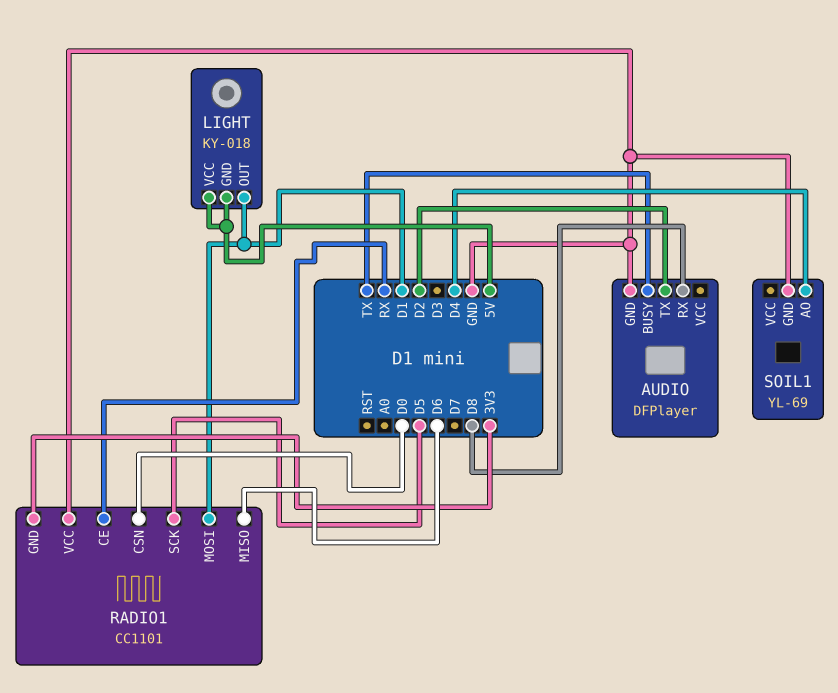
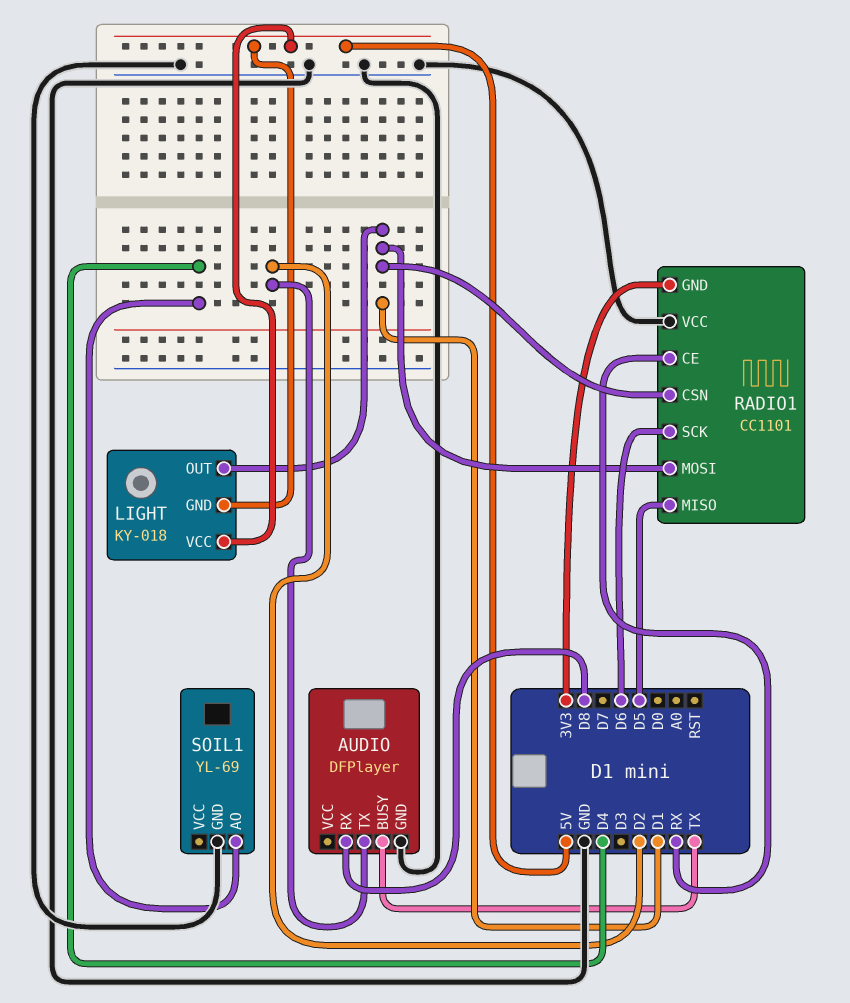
RADIO1 pin CSN: D0 -> D1
RADIO1 pin MISO: D6 -> D5
RADIO1 pin SCK: D5 -> D6

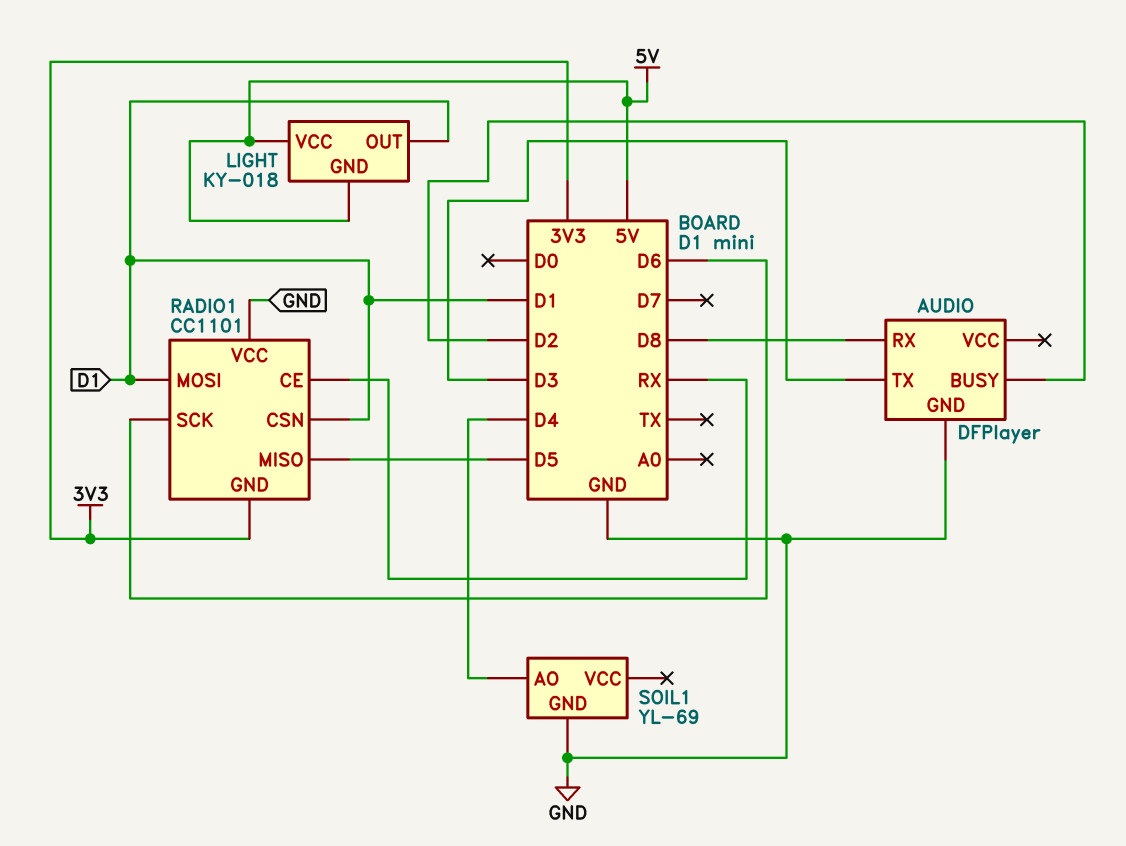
AUDIO pin BUSY: TX -> D2
AUDIO pin TX: D2 -> D3

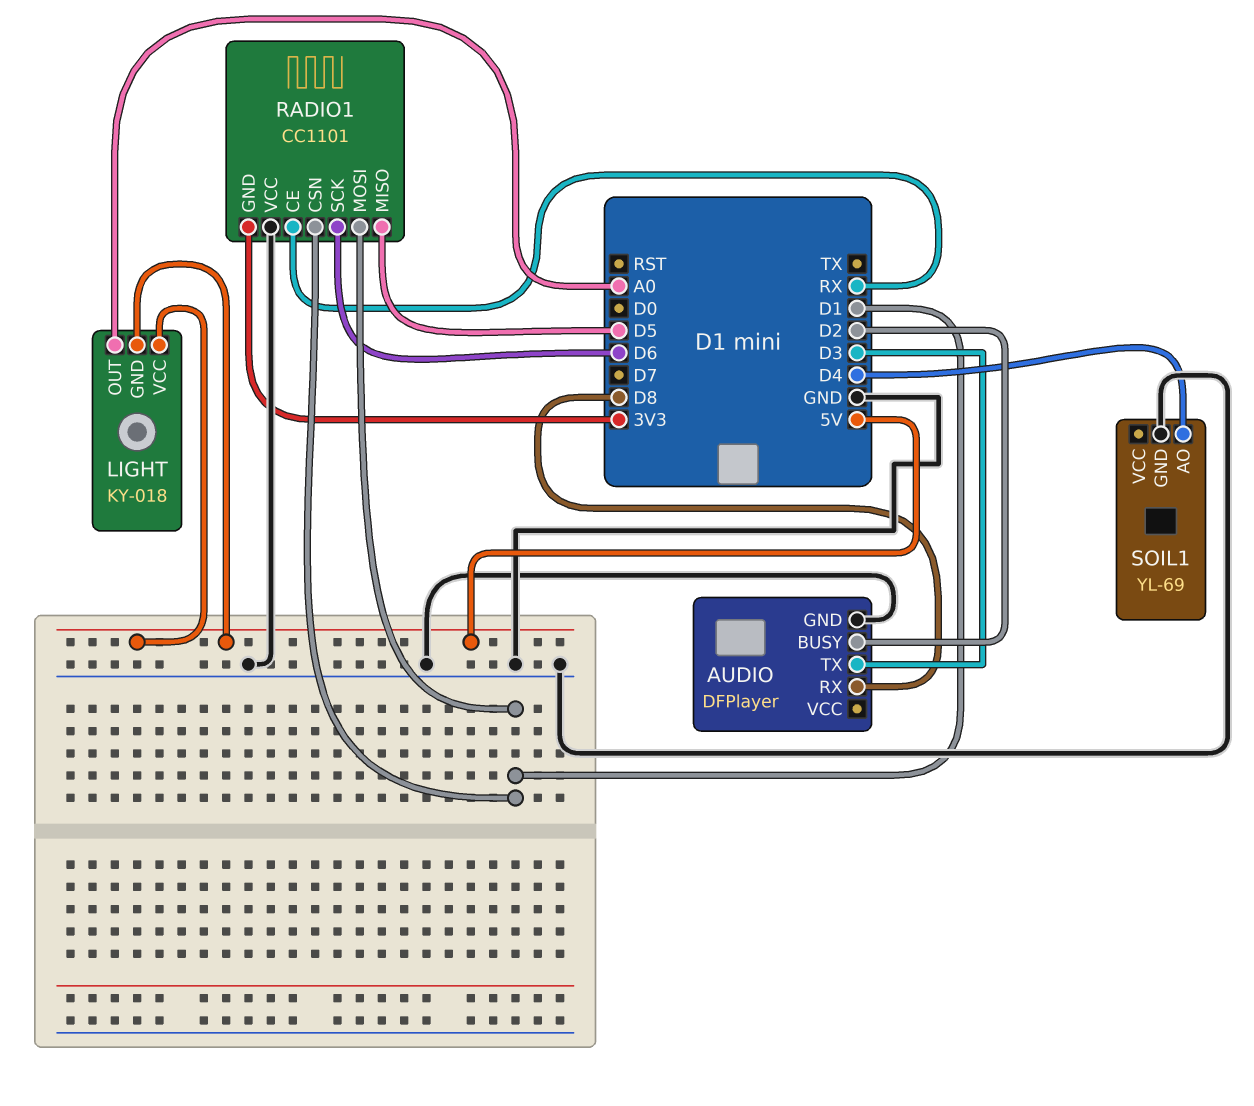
LIGHT pin OUT: D1 -> A0

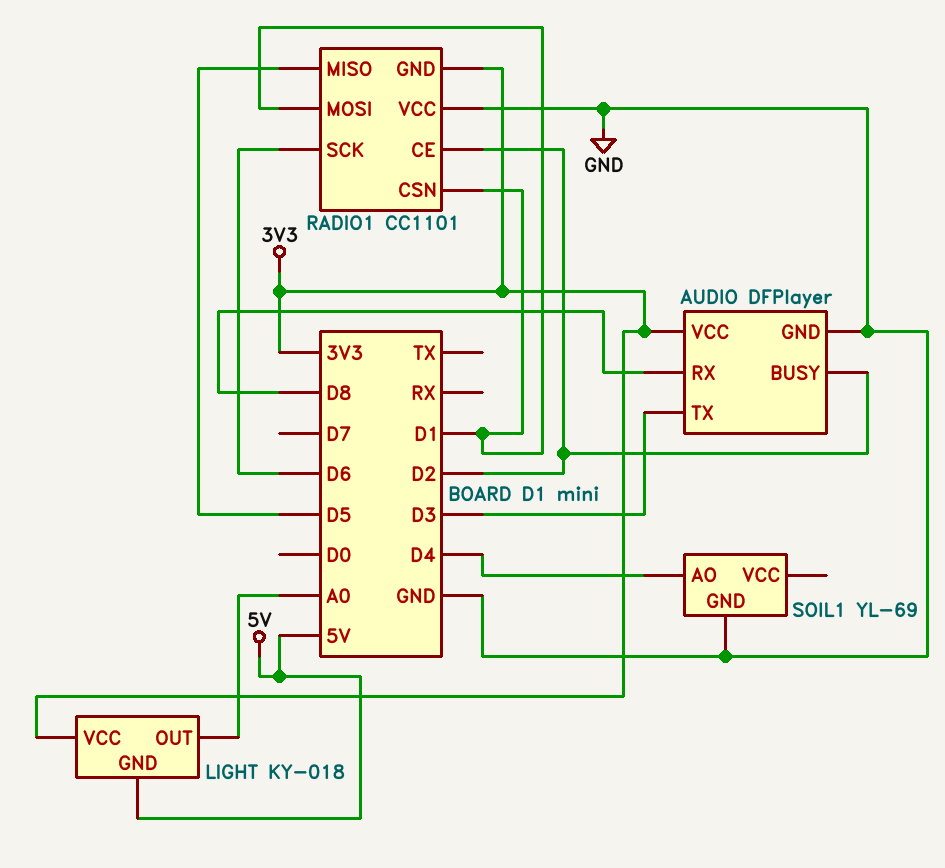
AUDIO pin VCC: none -> 3V3
LIGHT pin VCC: 5V -> 3V3
RADIO1 pin CE: RX -> D2

